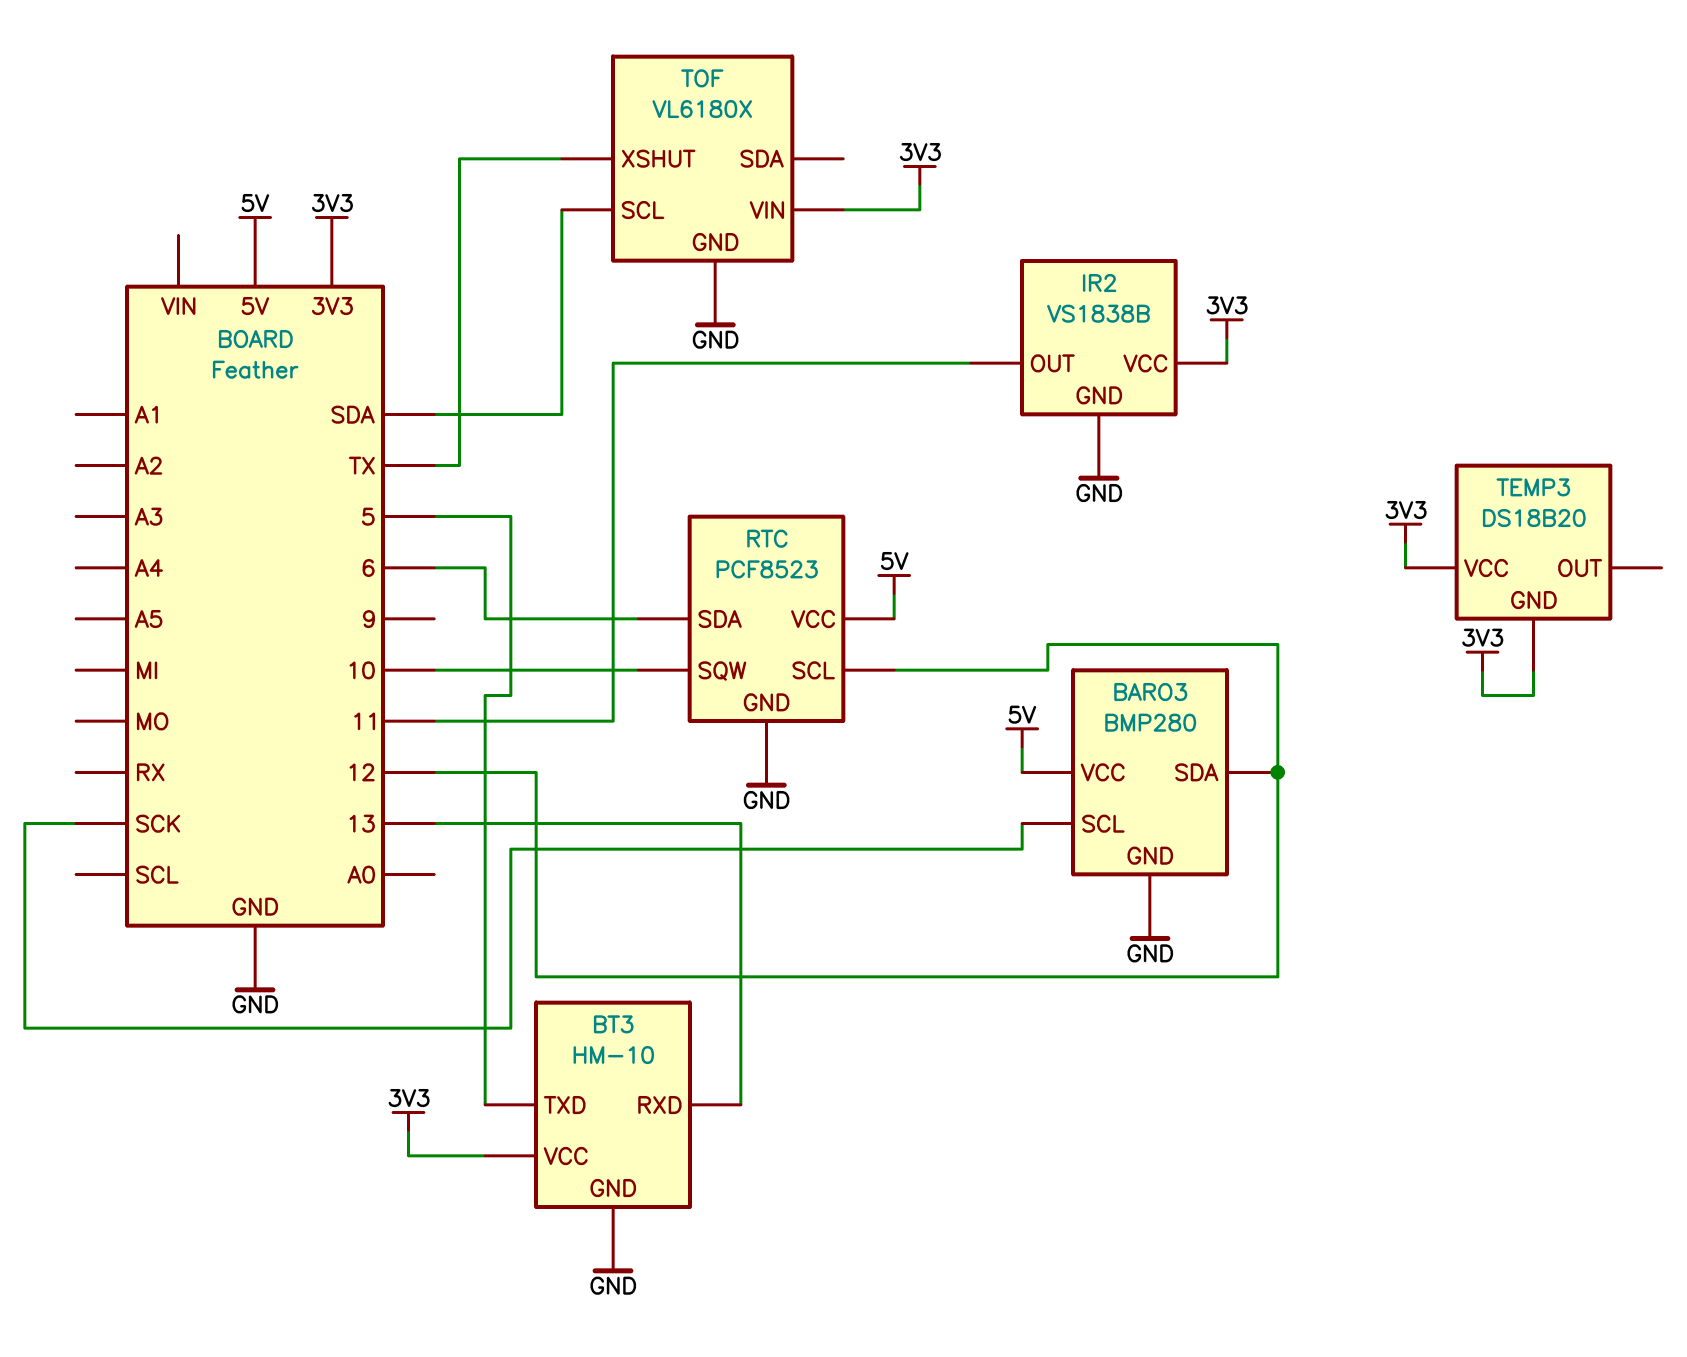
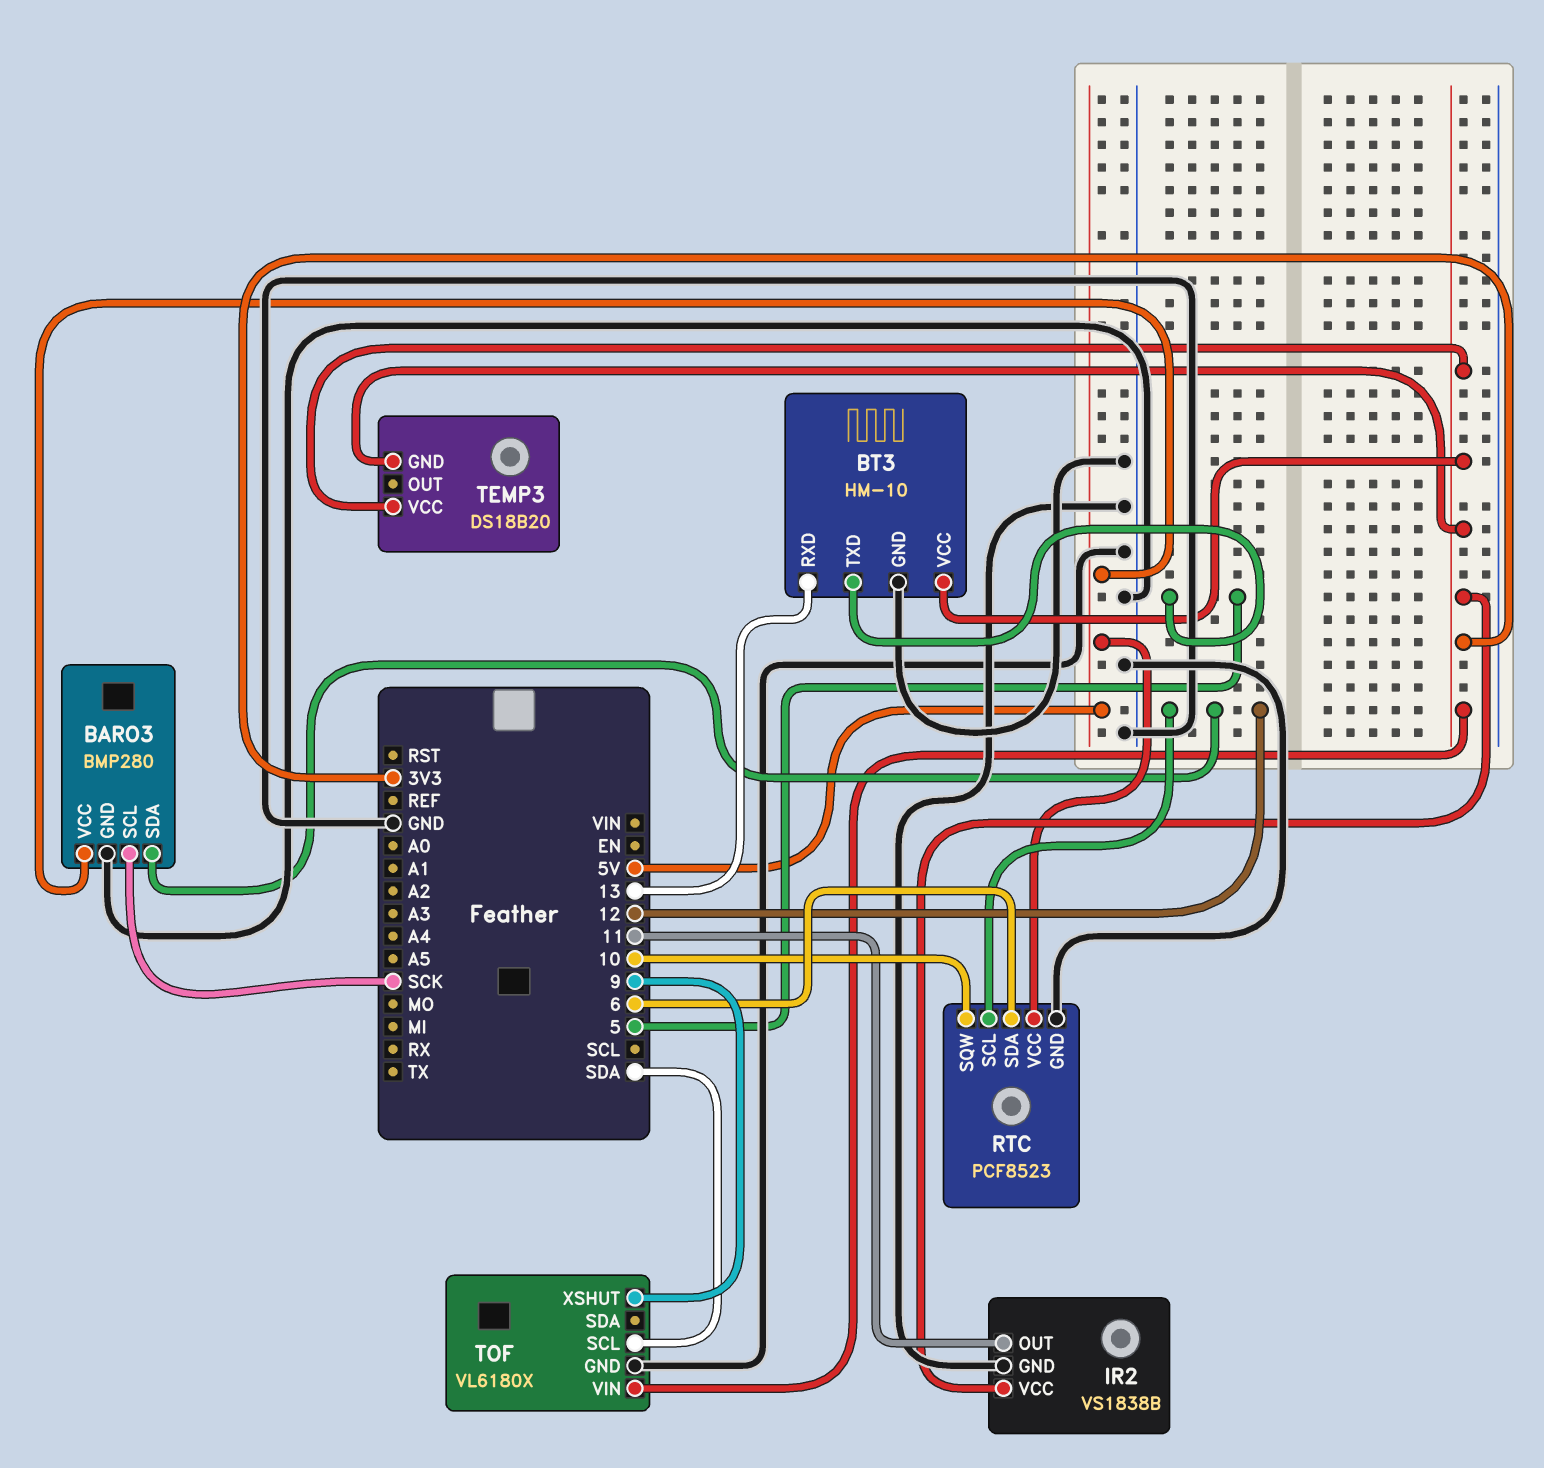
TOF pin XSHUT: TX -> 9

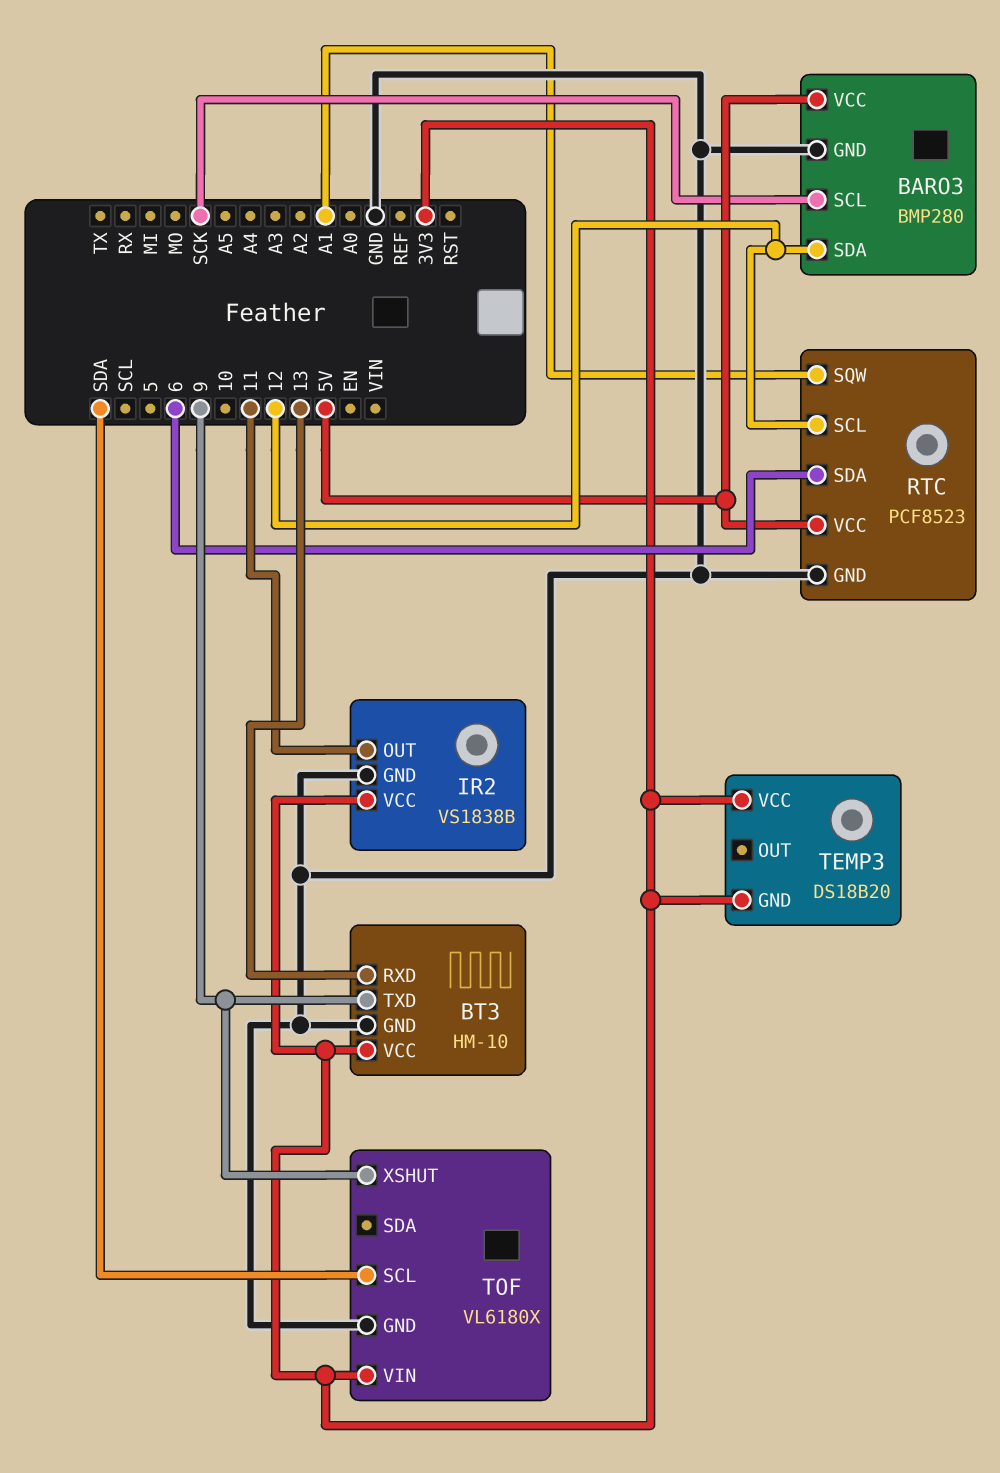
BT3 pin TXD: 5 -> 9
RTC pin SQW: 10 -> A1

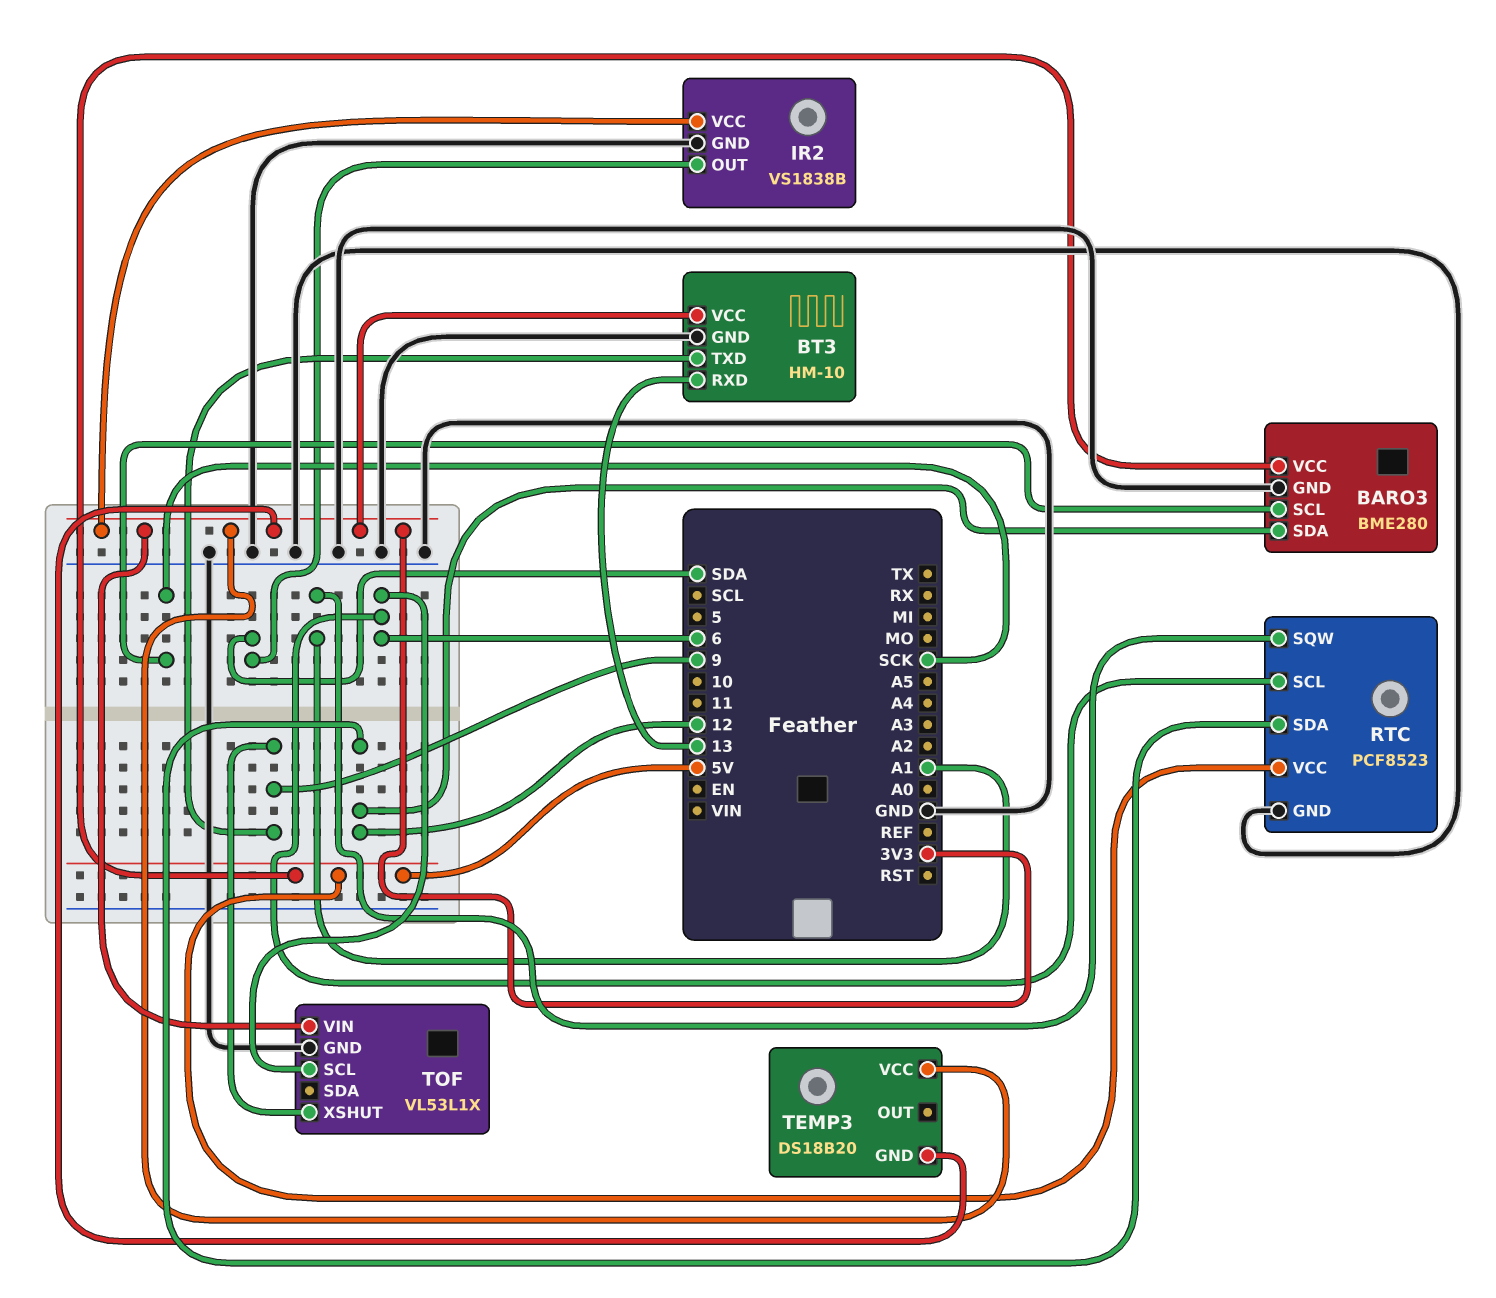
BARO3: BMP280 -> BME280
IR2 pin OUT: 11 -> SDA
RTC pin SCL: 12 -> 6
RTC pin SDA: 6 -> 12
TOF: VL6180X -> VL53L1X
TOF pin SCL: SDA -> 6

